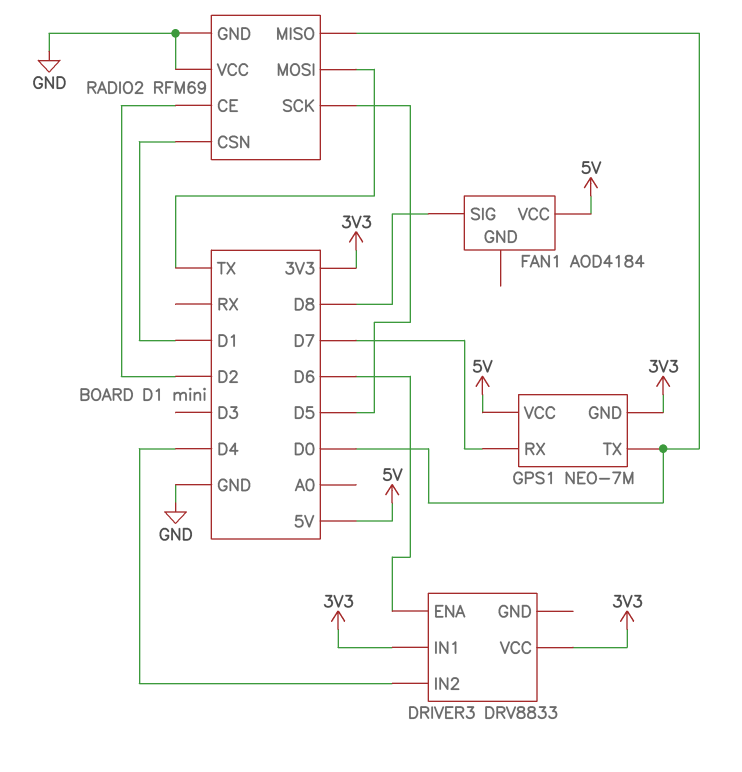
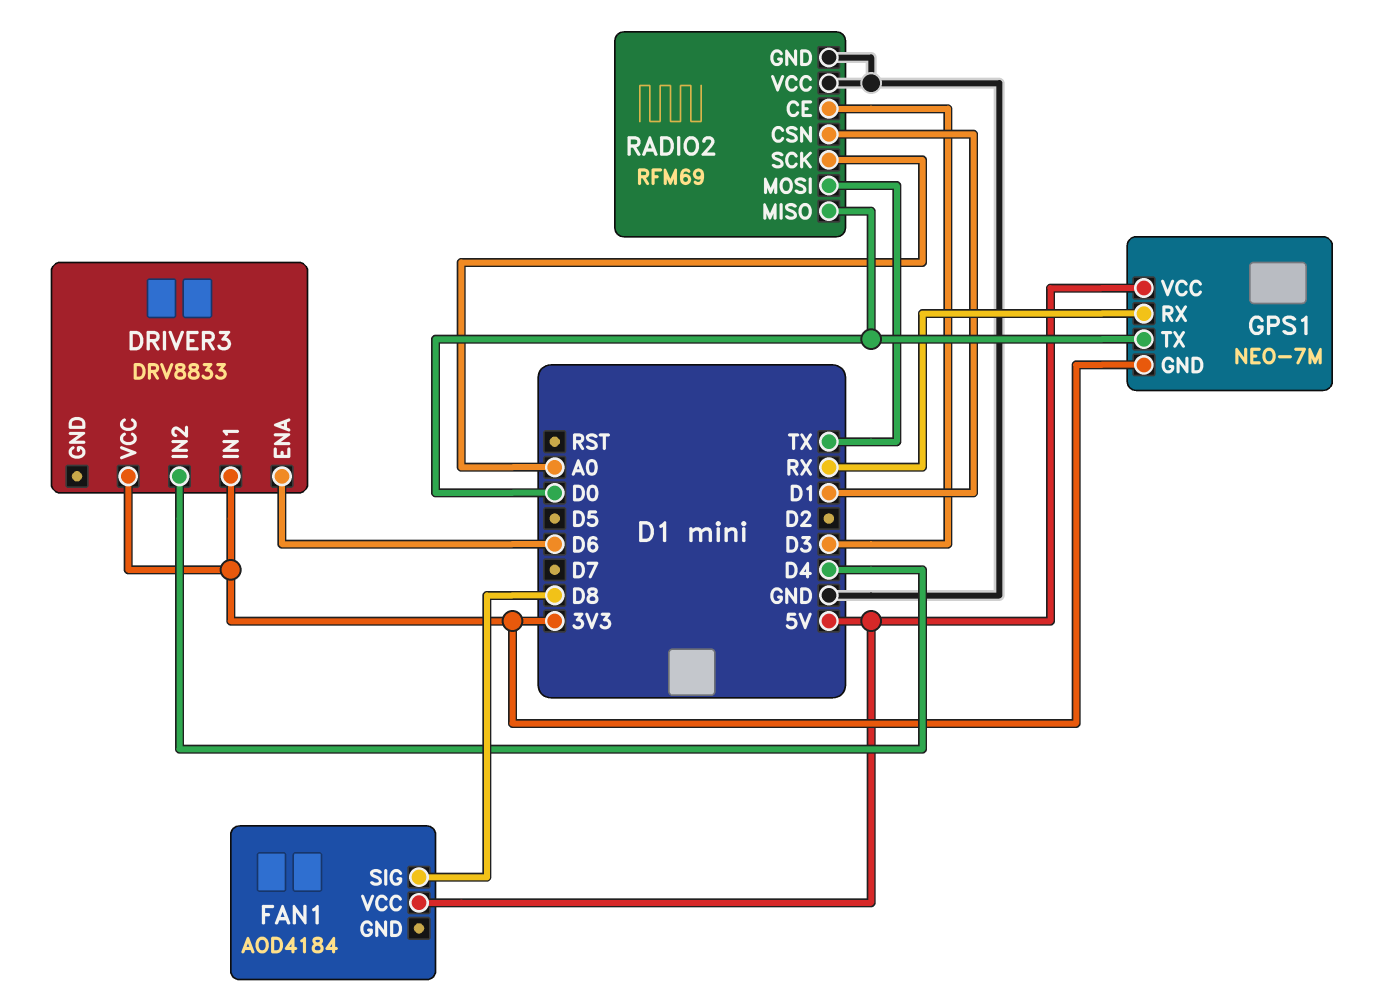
GPS1 pin RX: D7 -> RX
RADIO2 pin CE: D2 -> D3
RADIO2 pin SCK: D5 -> A0

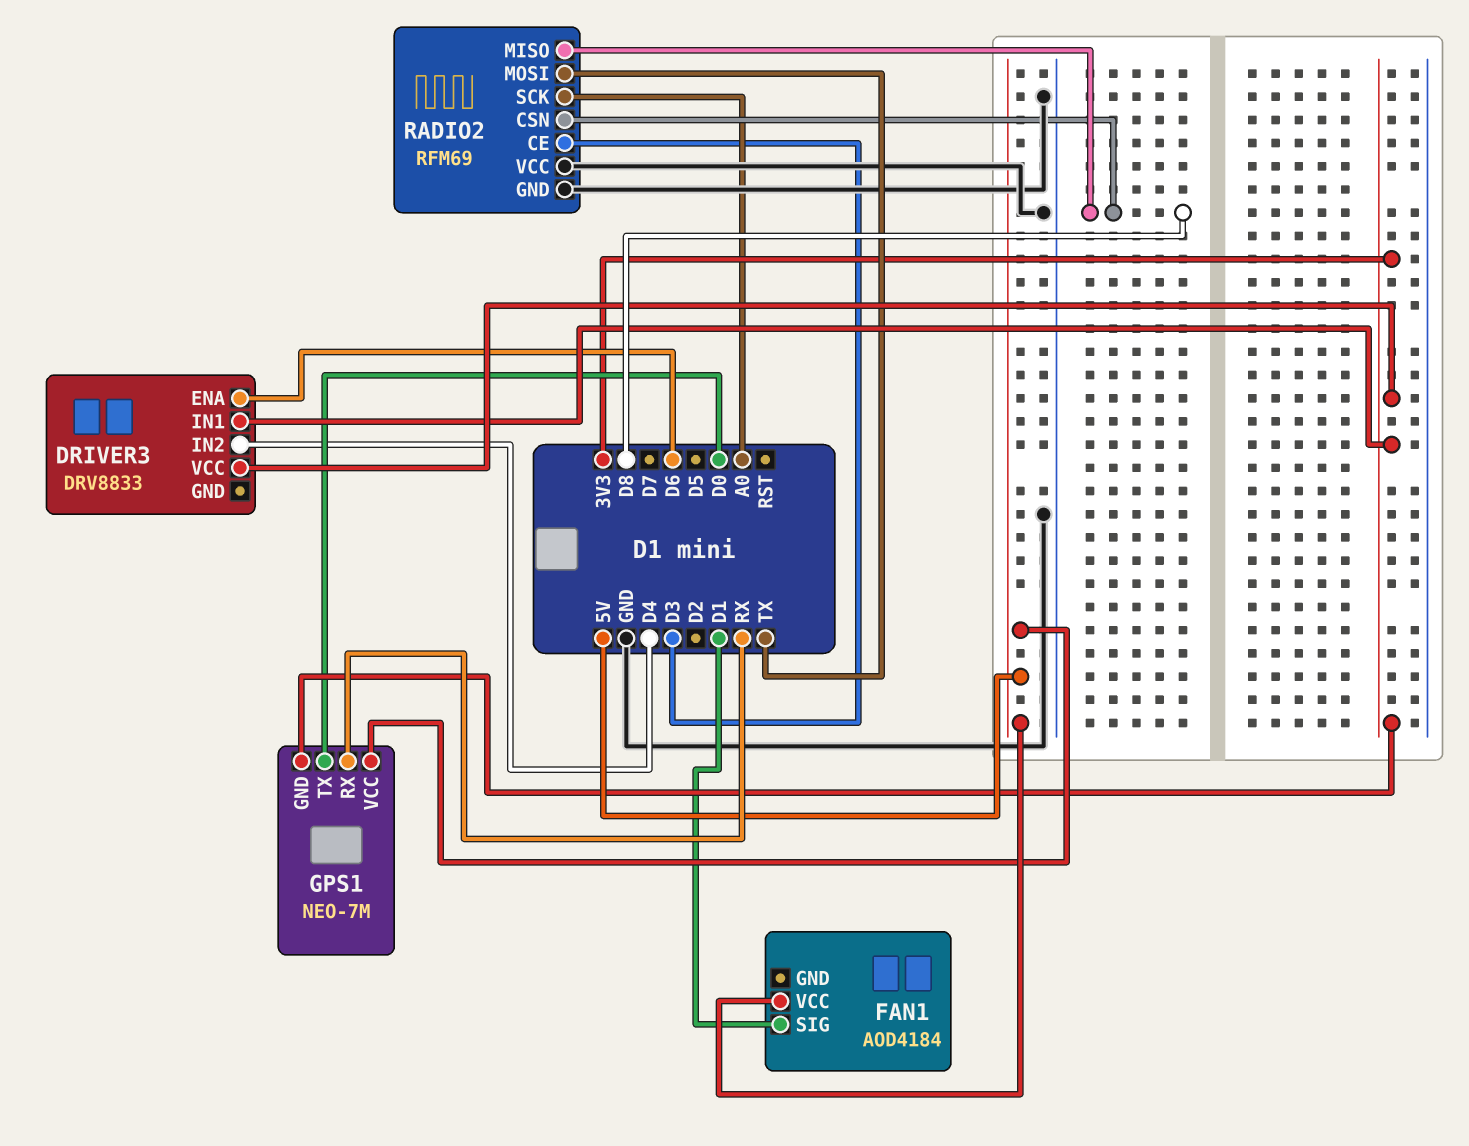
FAN1 pin SIG: D8 -> D1
RADIO2 pin CSN: D1 -> D8
RADIO2 pin MISO: D0 -> D8

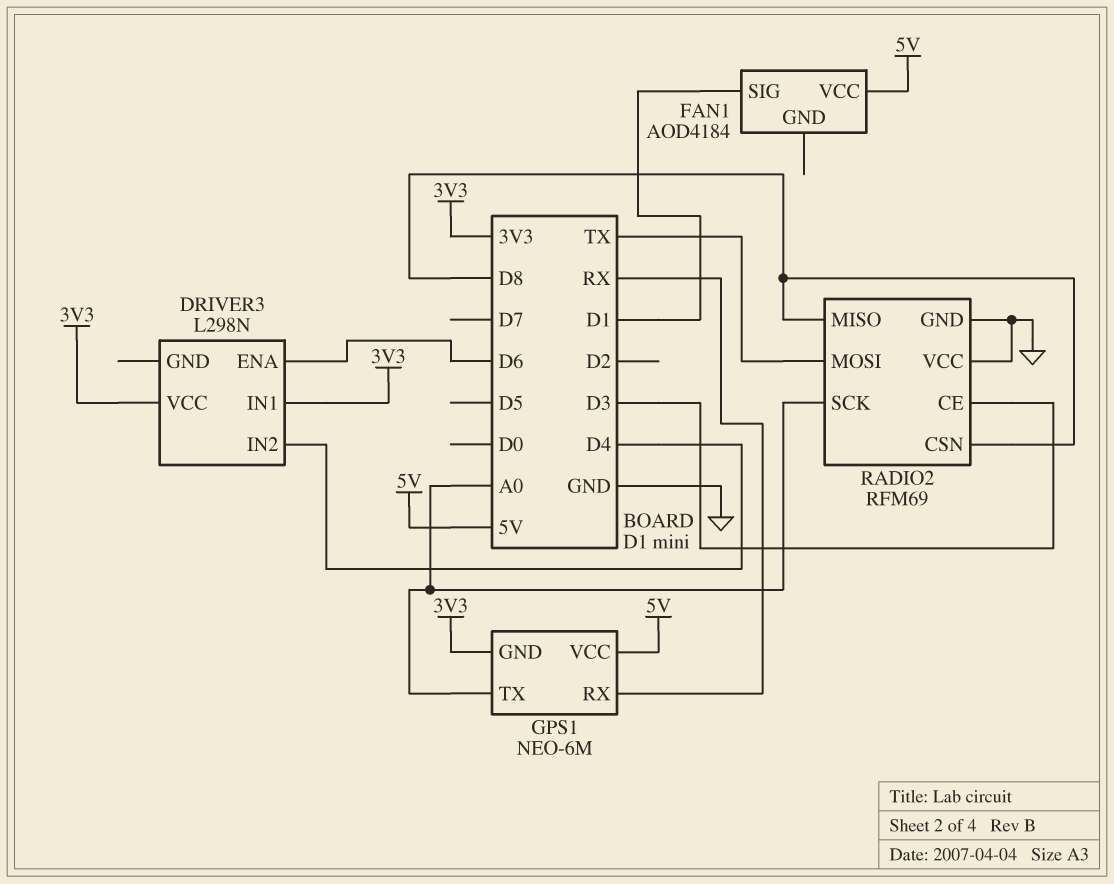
DRIVER3: DRV8833 -> L298N
GPS1: NEO-7M -> NEO-6M
GPS1 pin TX: D0 -> A0

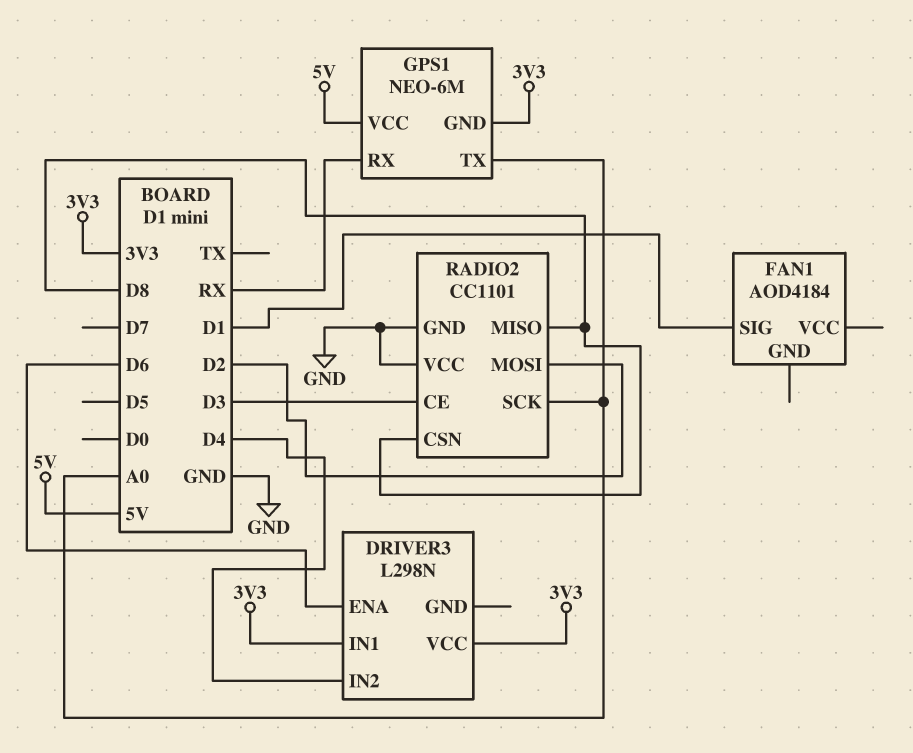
FAN1 pin VCC: 5V -> none
RADIO2: RFM69 -> CC1101
RADIO2 pin MOSI: TX -> D2

